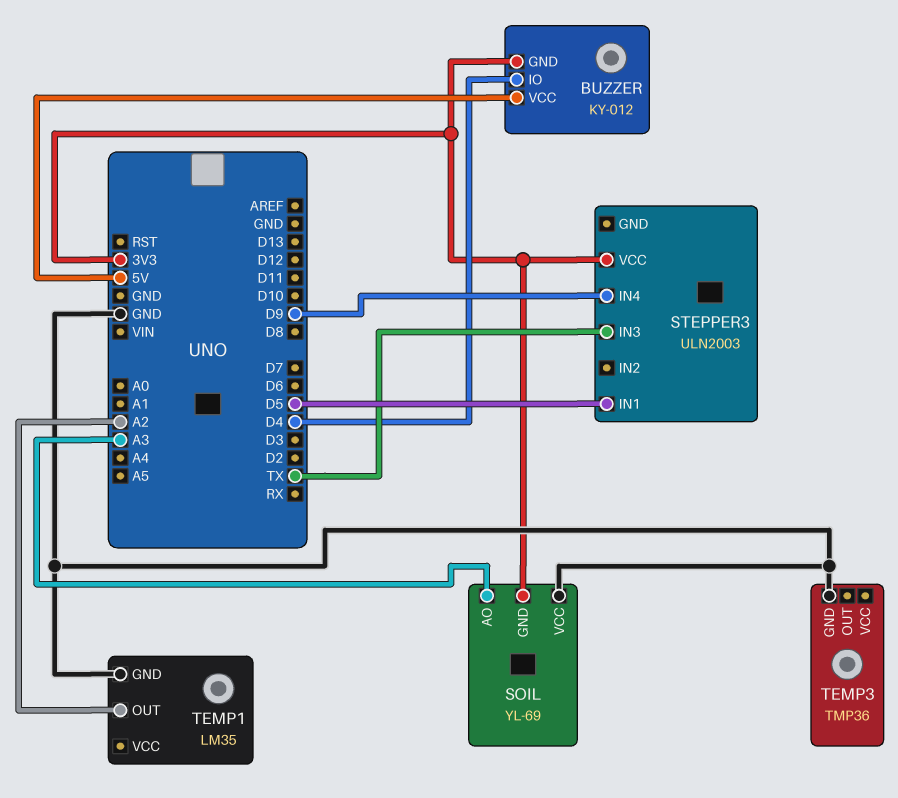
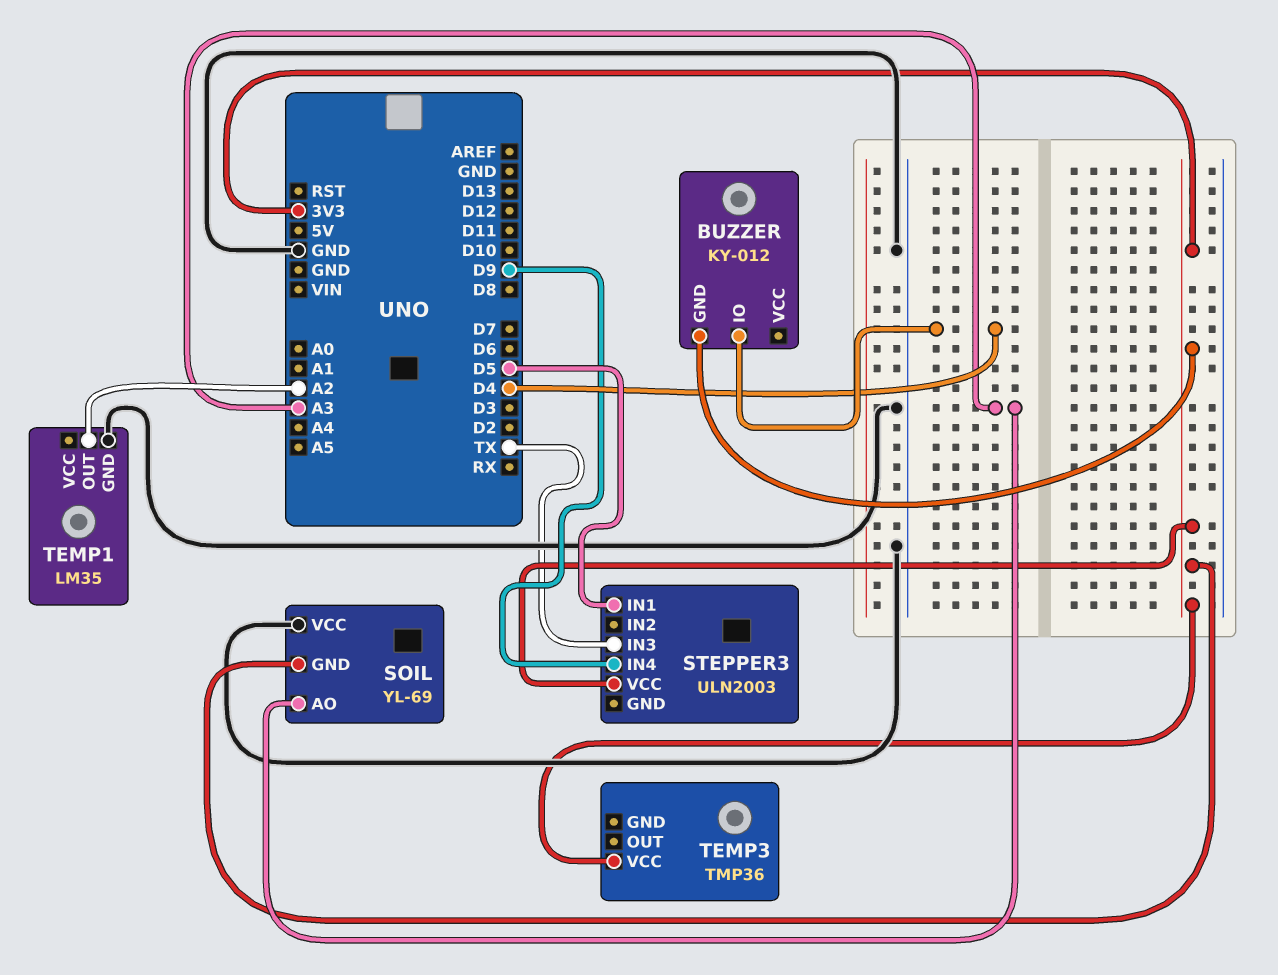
BUZZER pin VCC: 5V -> none
TEMP3 pin GND: GND -> none
TEMP3 pin VCC: none -> 3V3

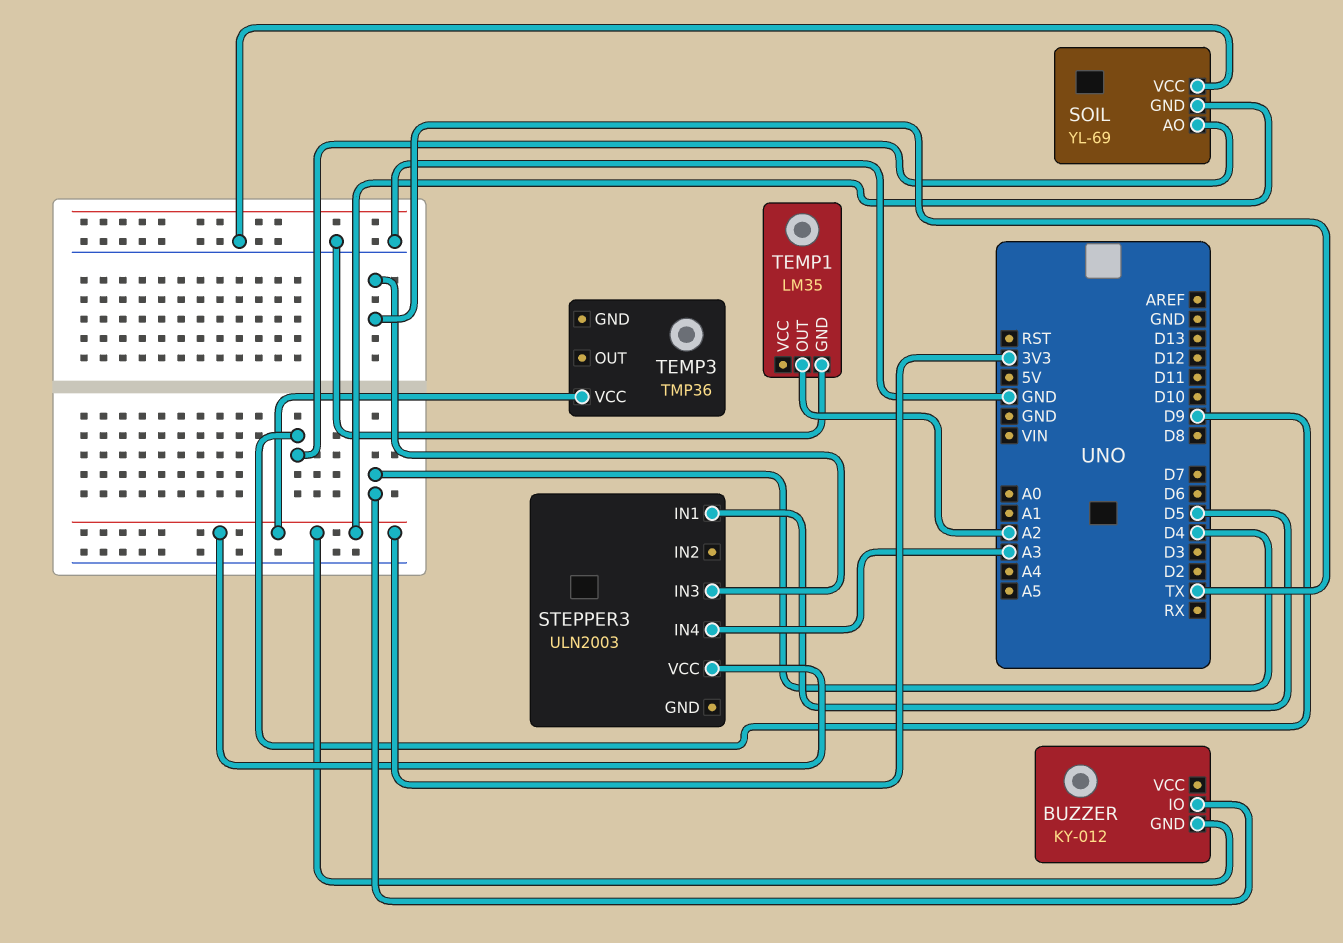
SOIL pin AO: A3 -> D9
STEPPER3 pin IN4: D9 -> A3

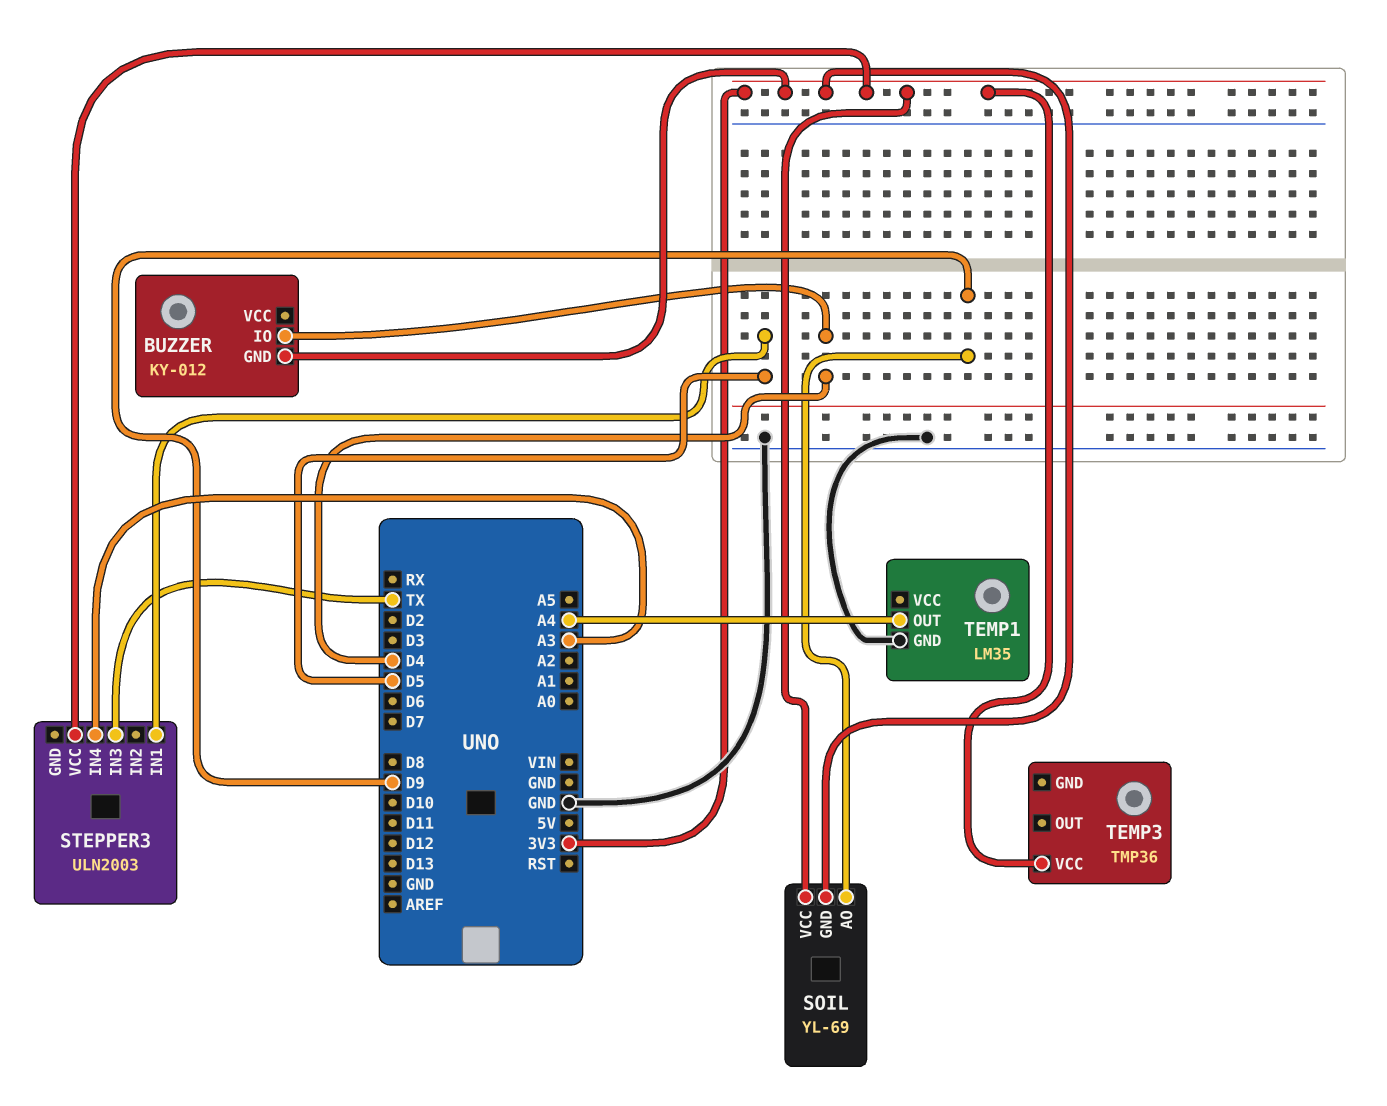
SOIL pin VCC: GND -> 3V3
TEMP1 pin OUT: A2 -> A4

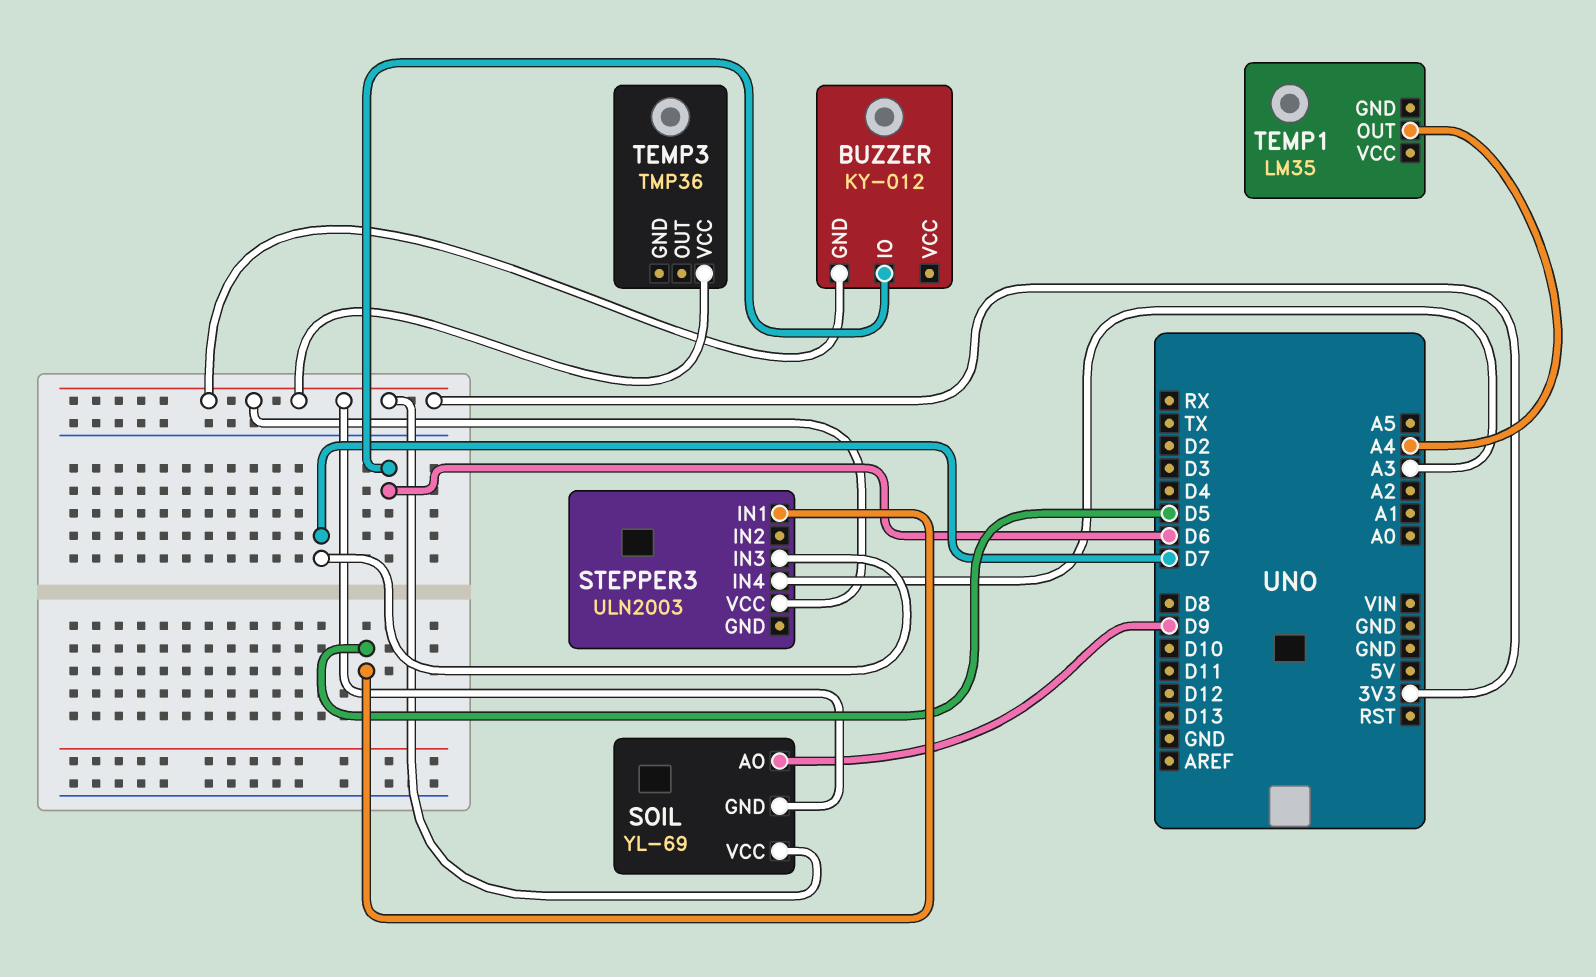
BUZZER pin IO: D4 -> D6
STEPPER3 pin IN3: TX -> D7
TEMP1 pin GND: GND -> none

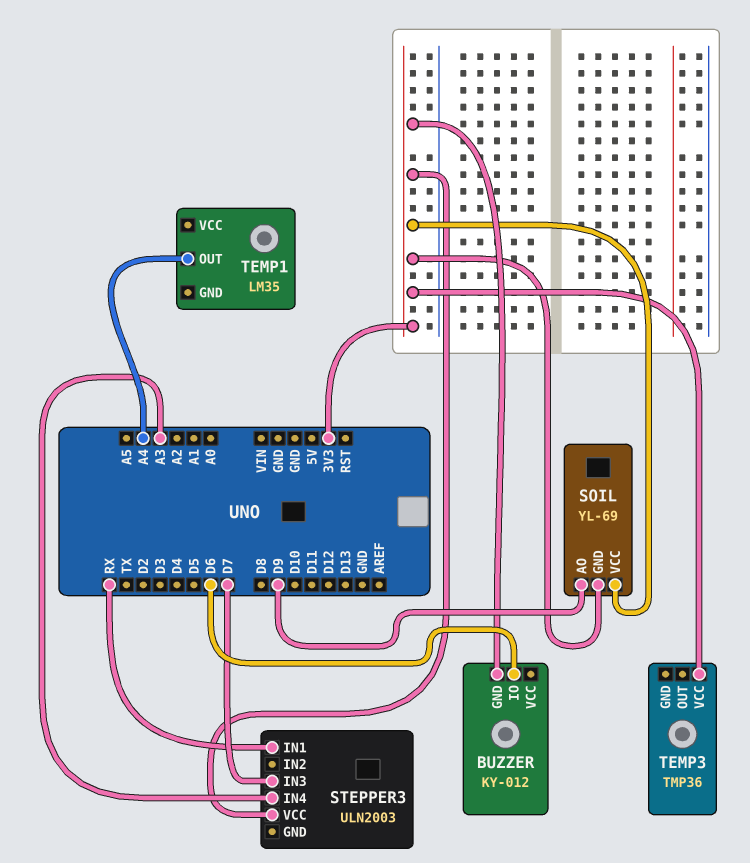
STEPPER3 pin IN1: D5 -> RX

